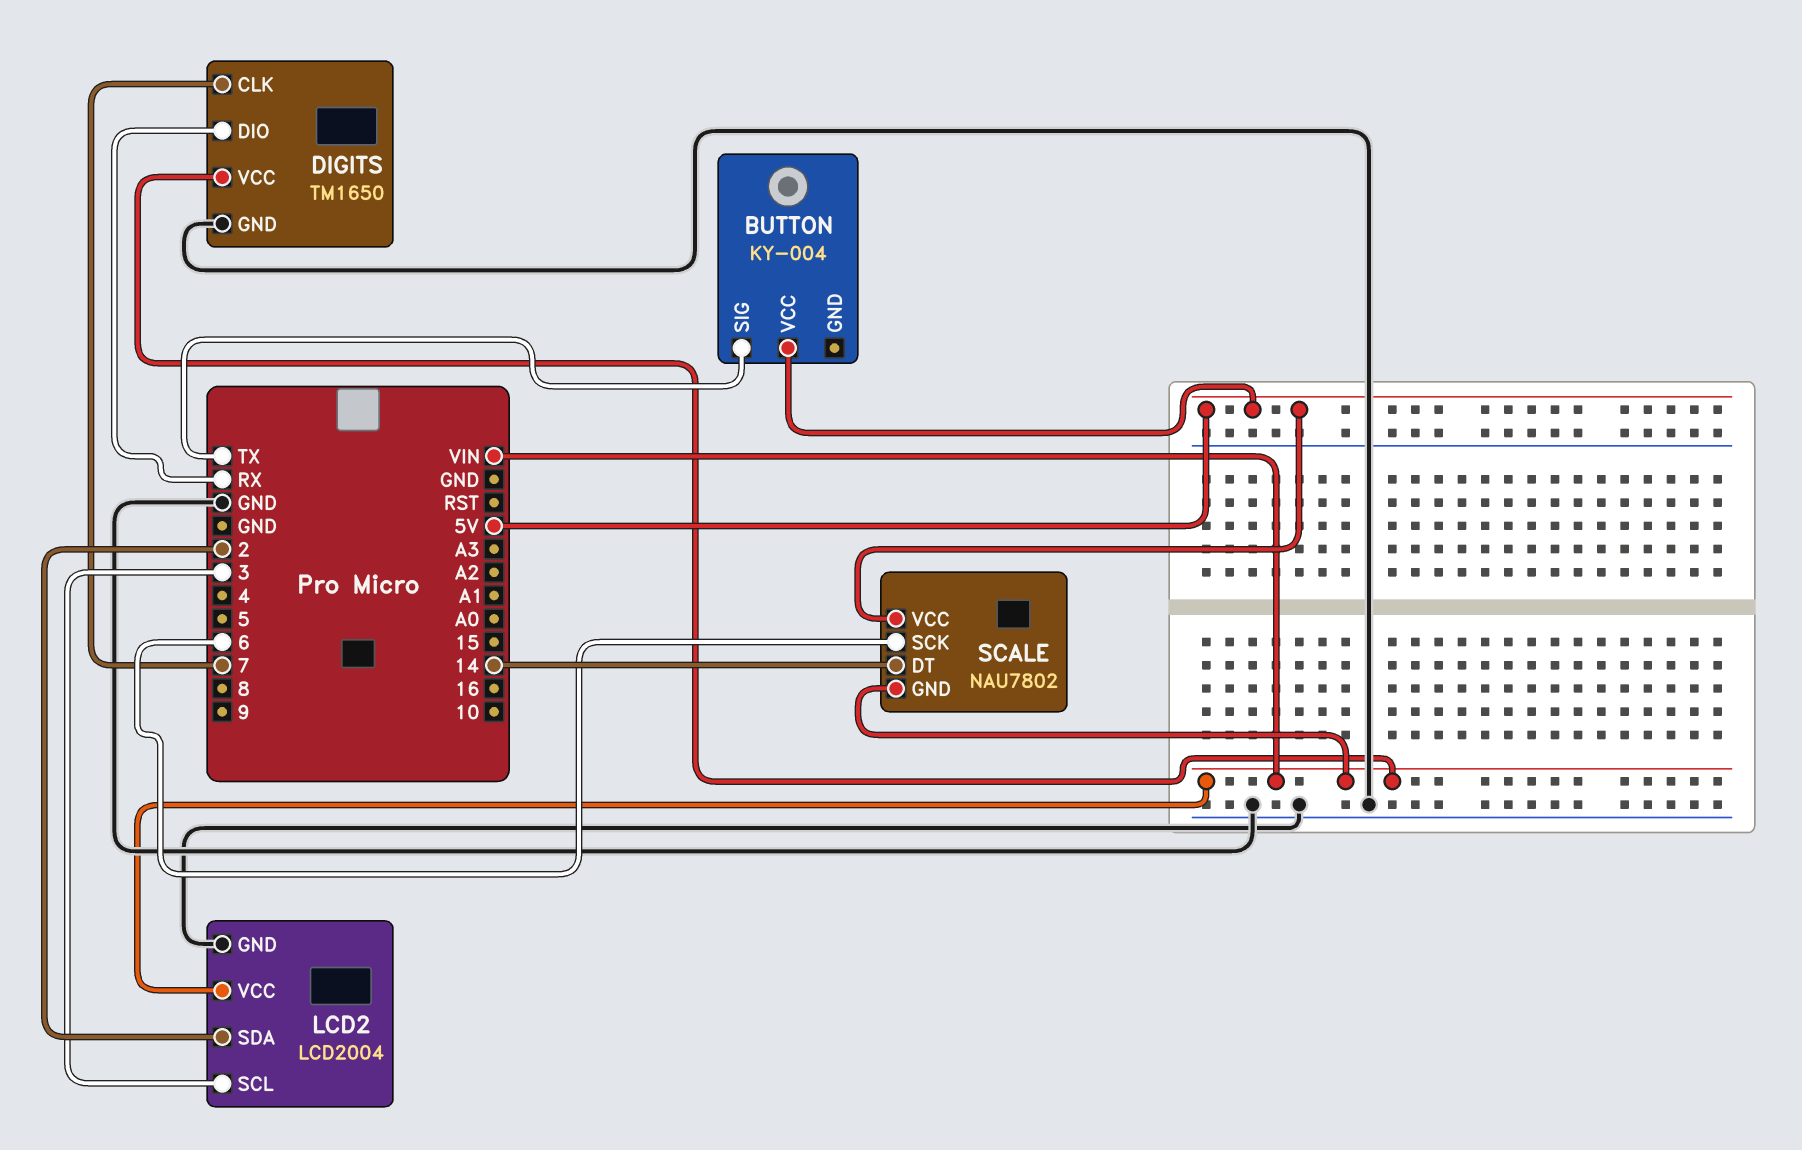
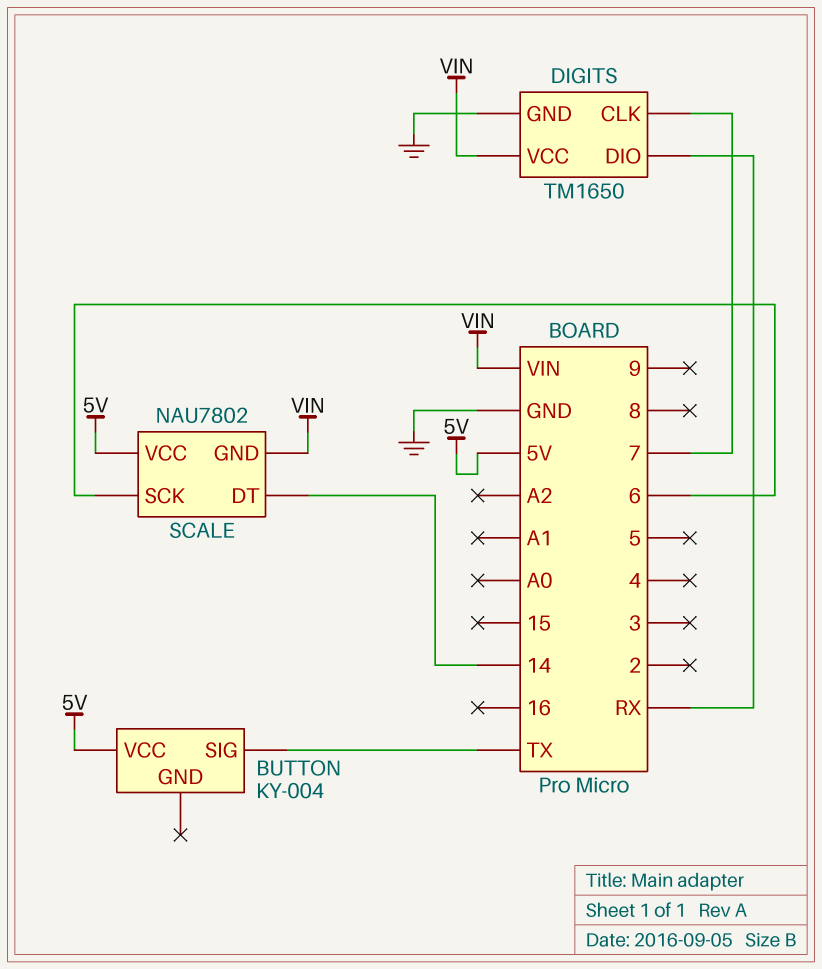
LCD2: LCD2004 -> none
LCD2 pin GND: GND -> none
LCD2 pin SCL: 3 -> none
LCD2 pin SDA: 2 -> none
LCD2 pin VCC: VIN -> none

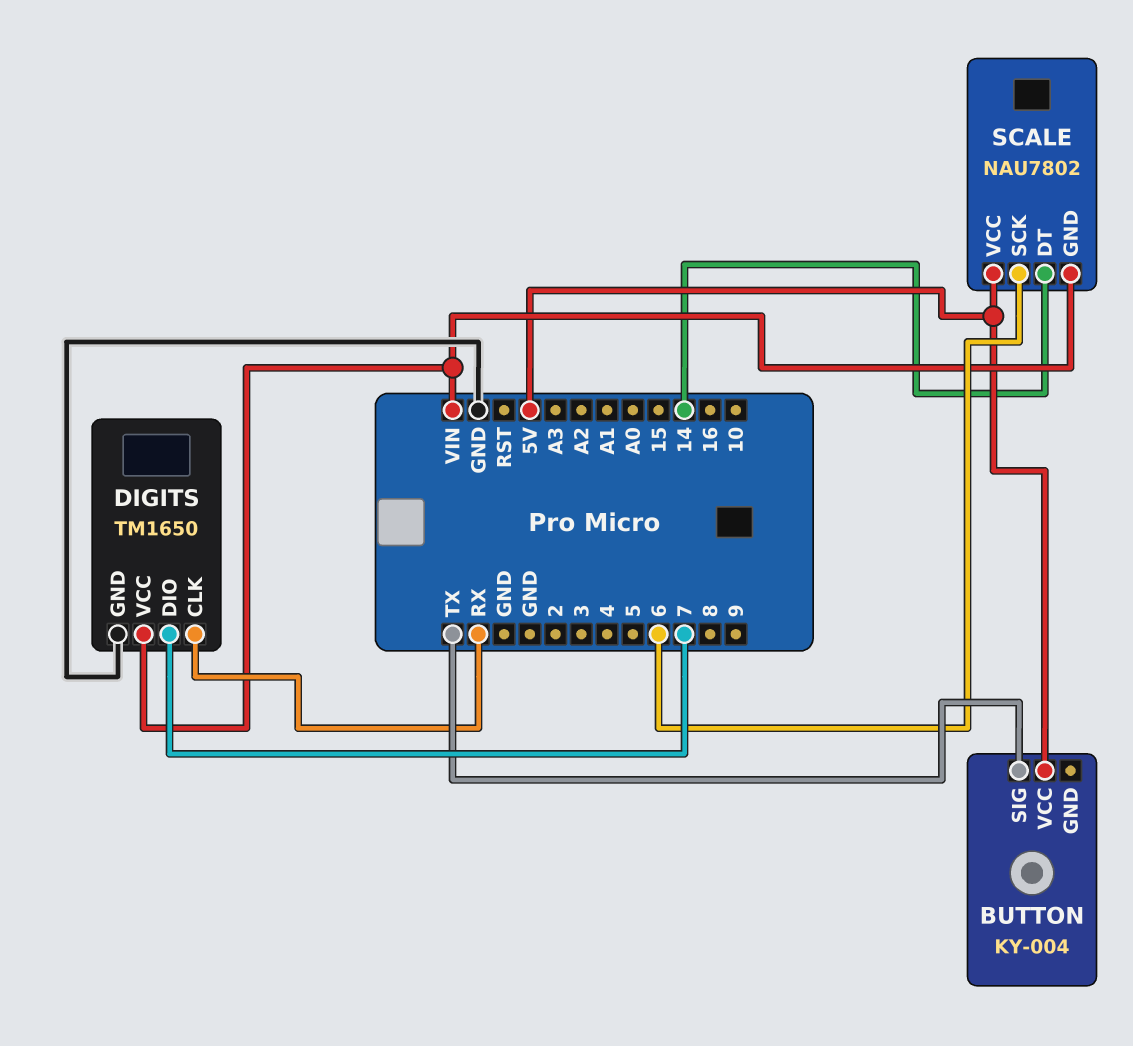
DIGITS pin CLK: 7 -> RX
DIGITS pin DIO: RX -> 7

